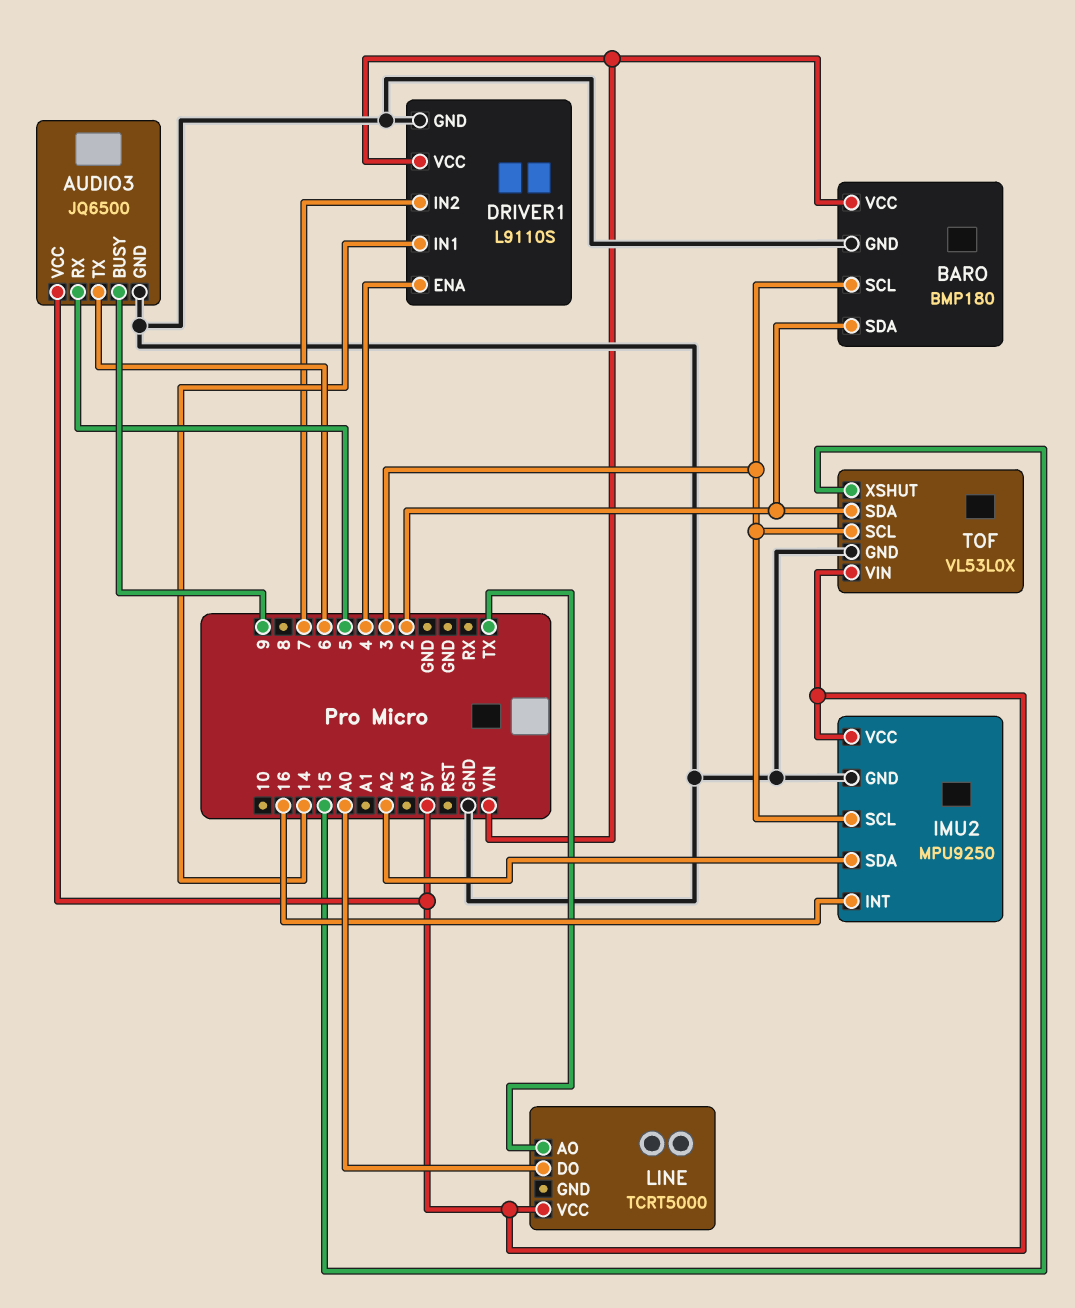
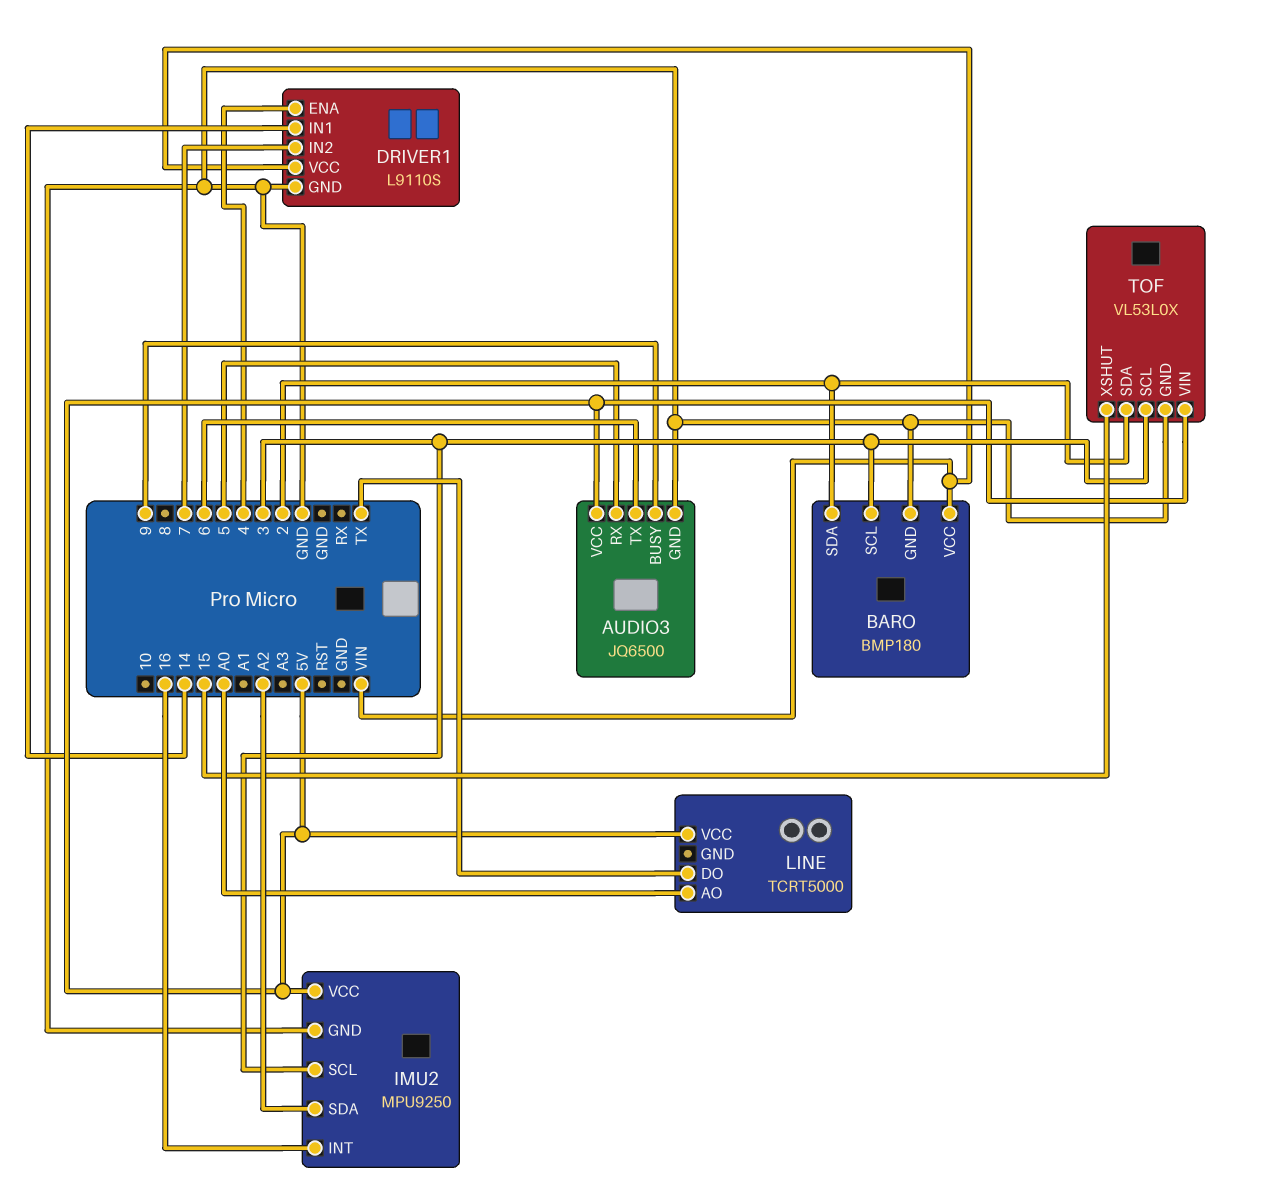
LINE pin AO: TX -> A0
LINE pin DO: A0 -> TX

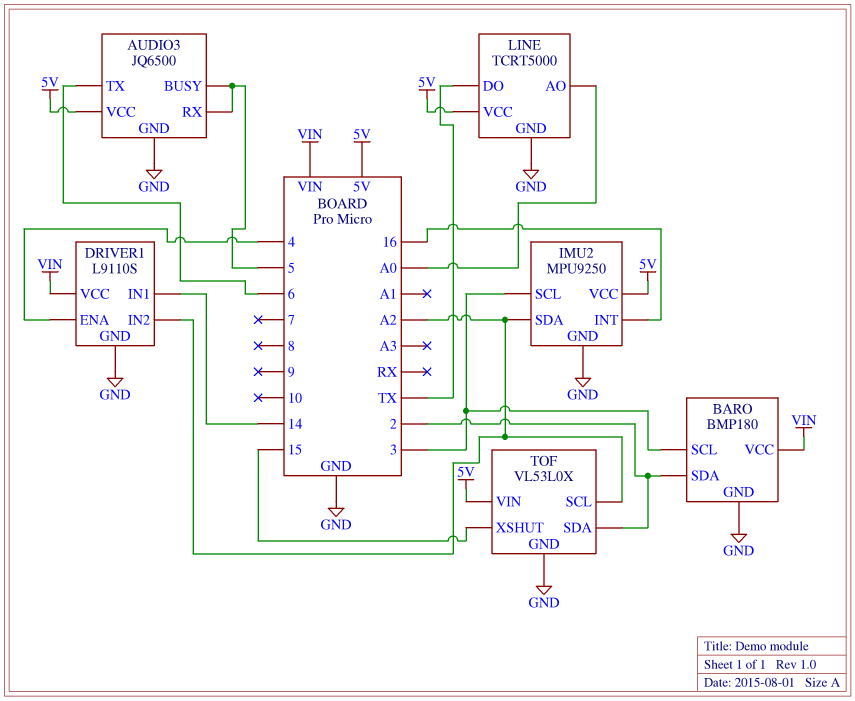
AUDIO3 pin BUSY: 9 -> 5
DRIVER1 pin IN2: 7 -> A2
LINE pin GND: none -> GND
TOF pin SCL: 3 -> A2

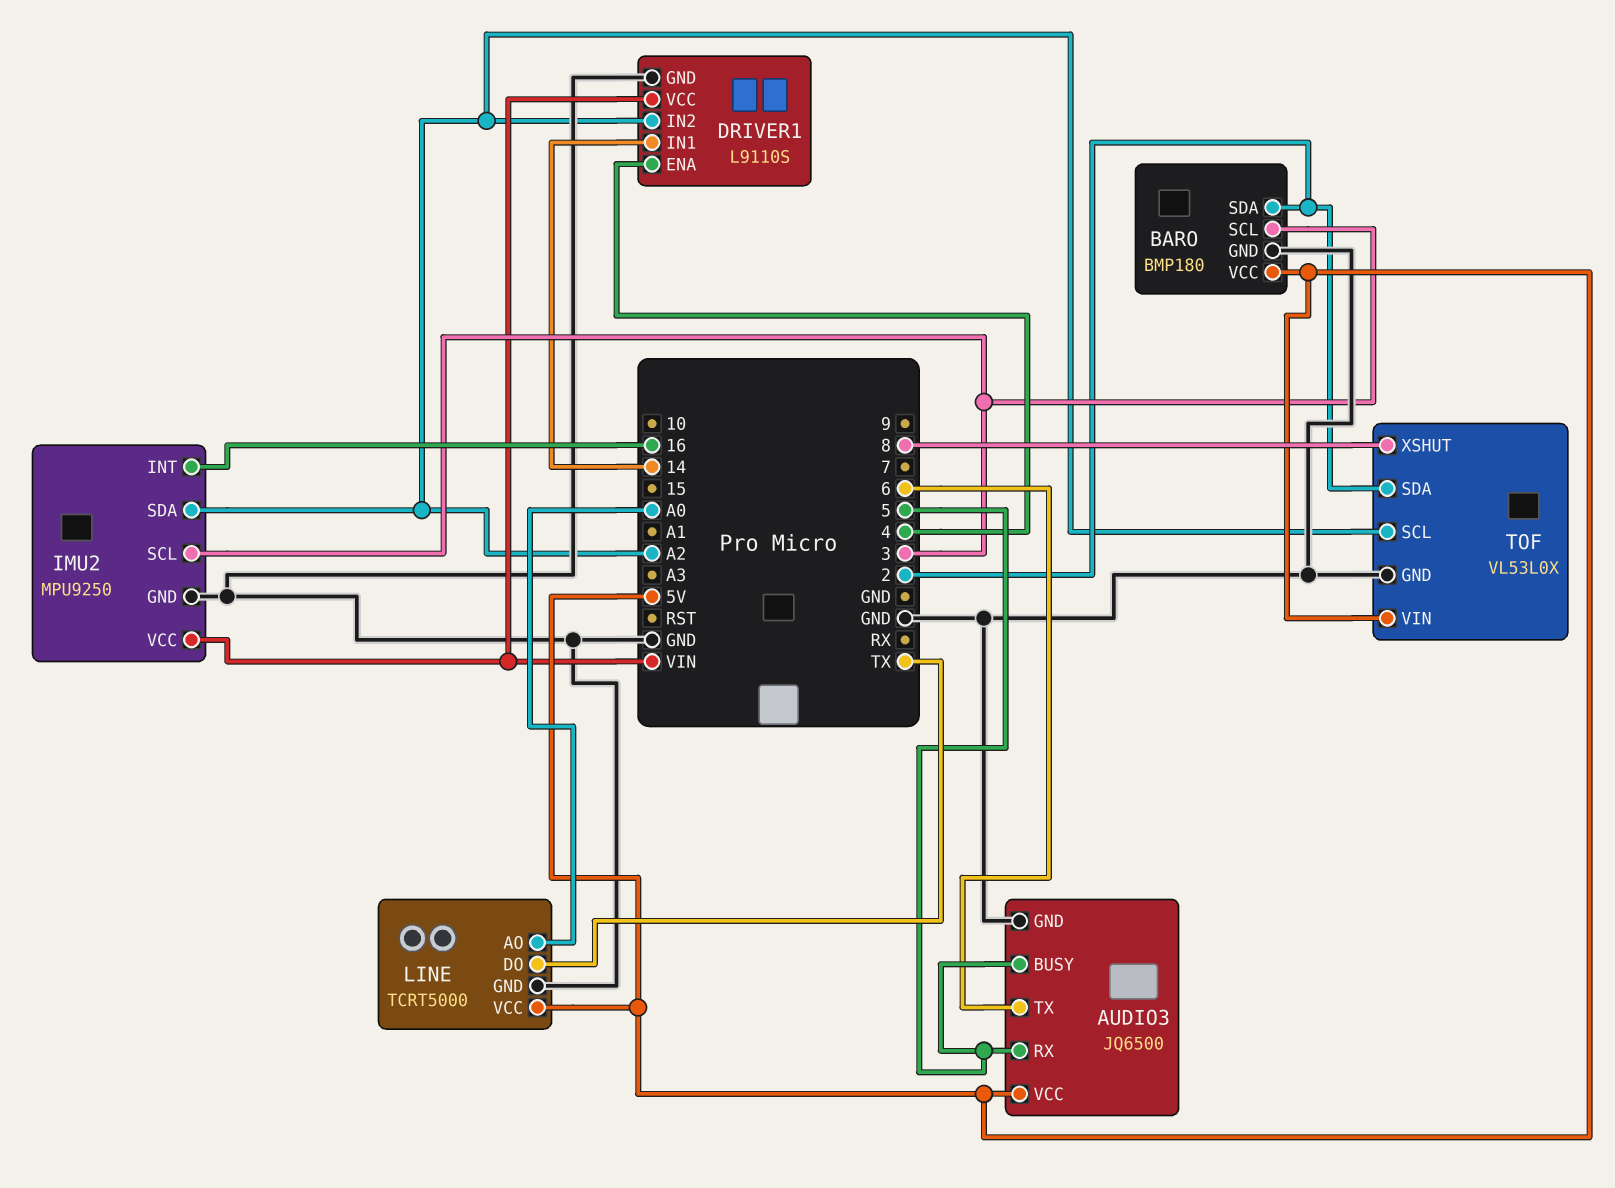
BARO pin VCC: VIN -> 5V
IMU2 pin VCC: 5V -> VIN
TOF pin XSHUT: 15 -> 8

